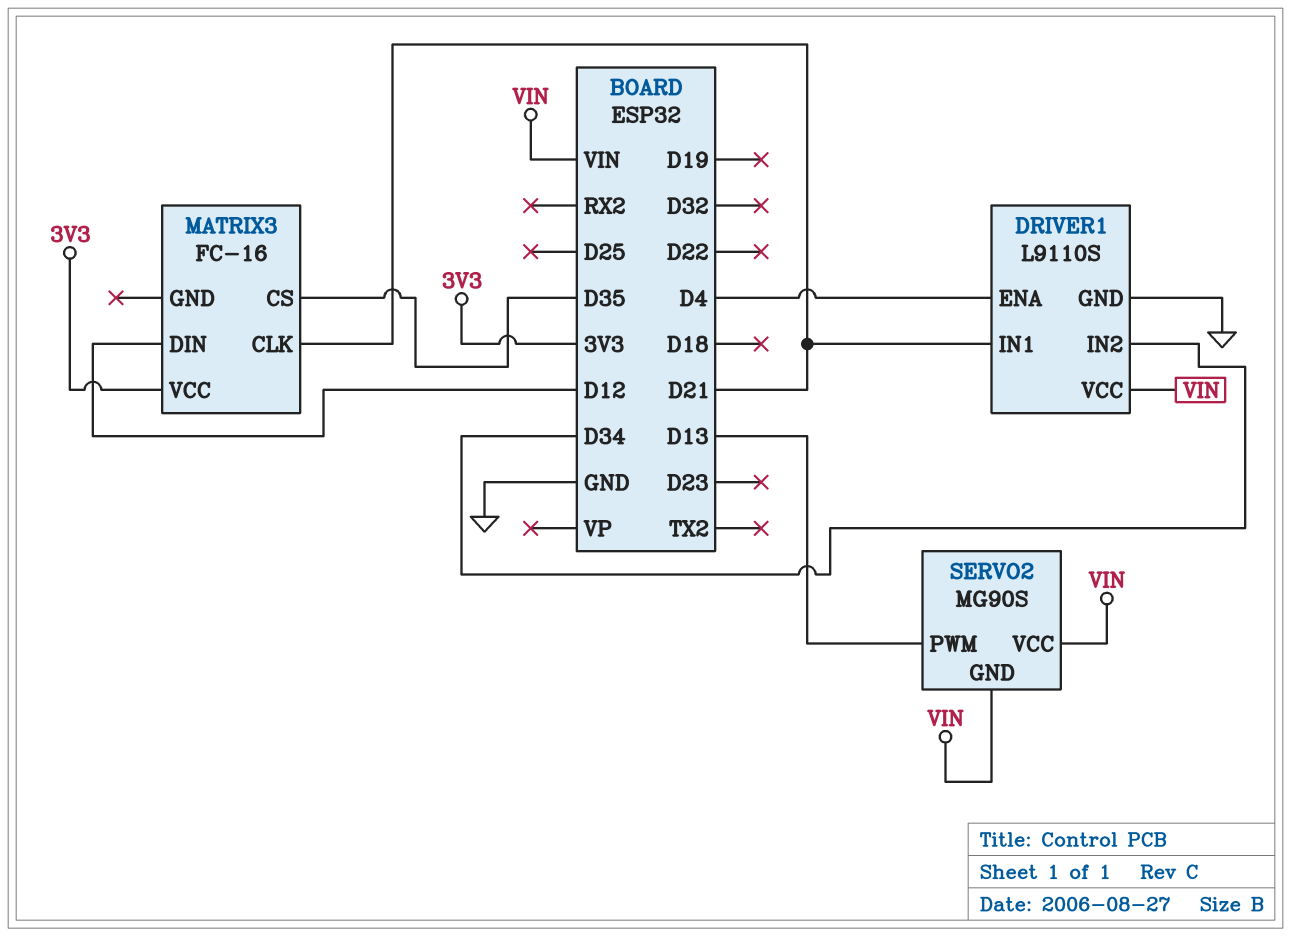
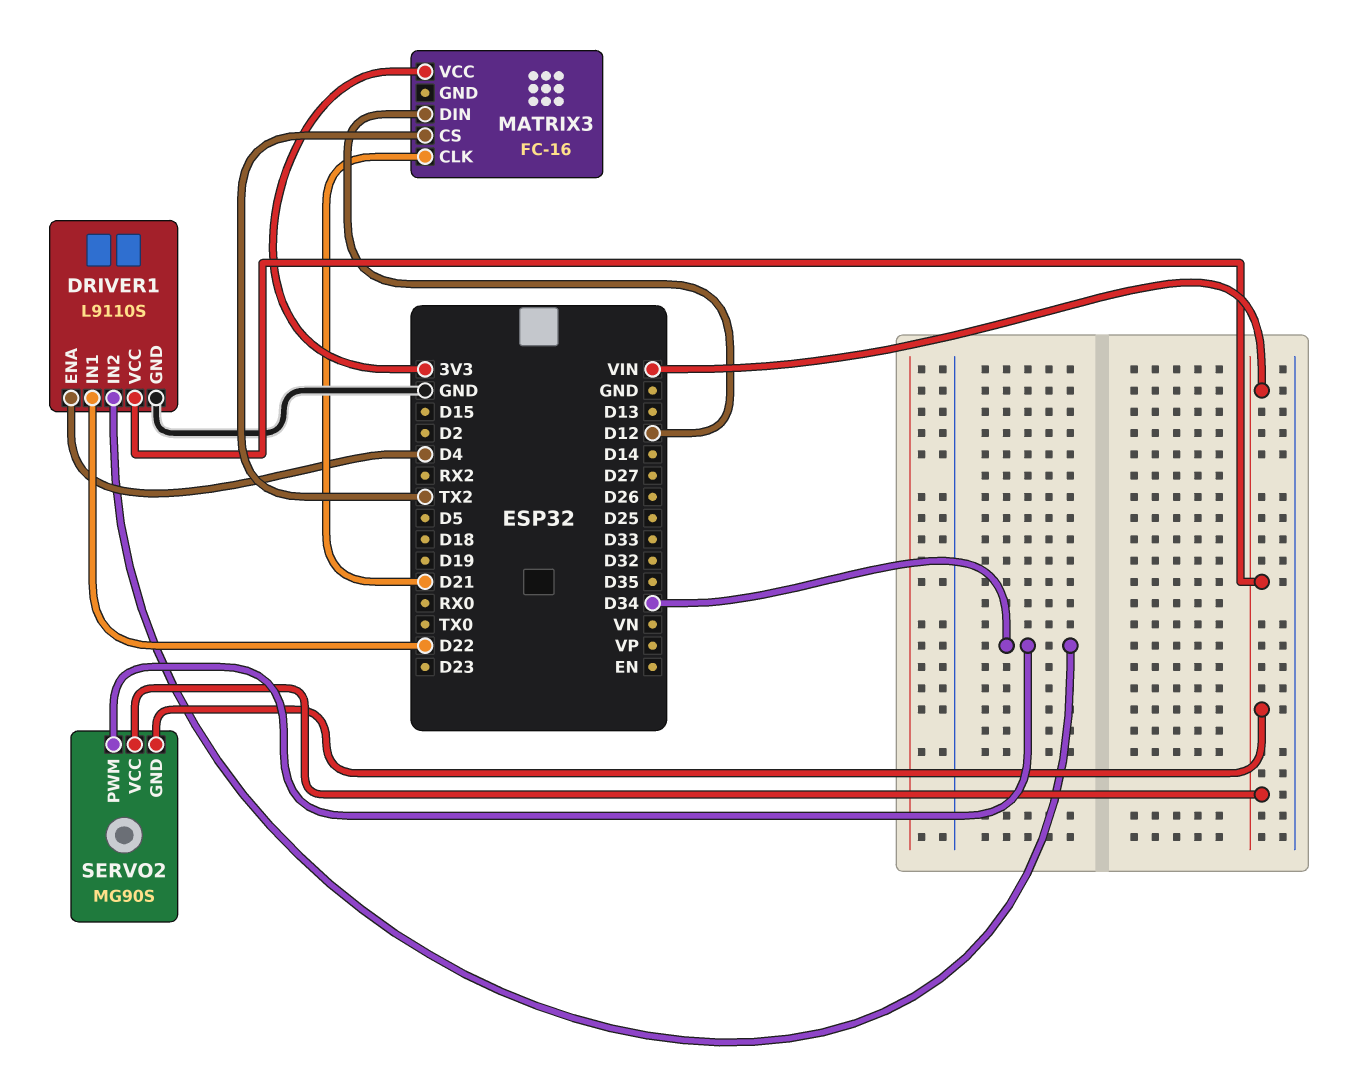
DRIVER1 pin IN1: D21 -> D22
MATRIX3 pin CS: D35 -> TX2
SERVO2 pin PWM: D13 -> D34

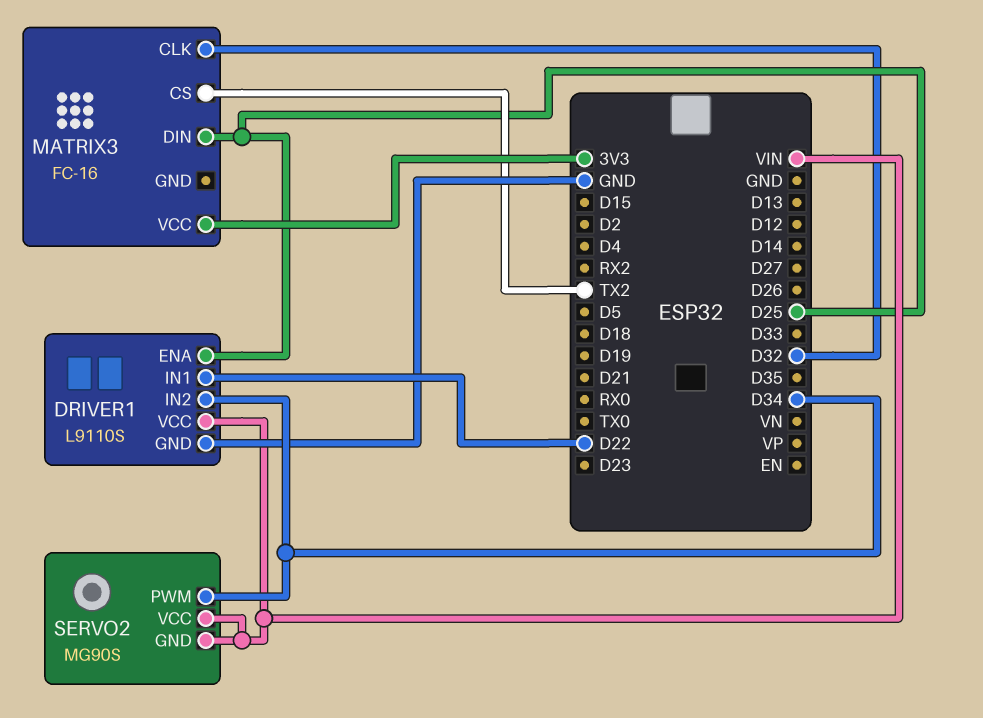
DRIVER1 pin ENA: D4 -> D25
MATRIX3 pin CLK: D21 -> D32
MATRIX3 pin DIN: D12 -> D25

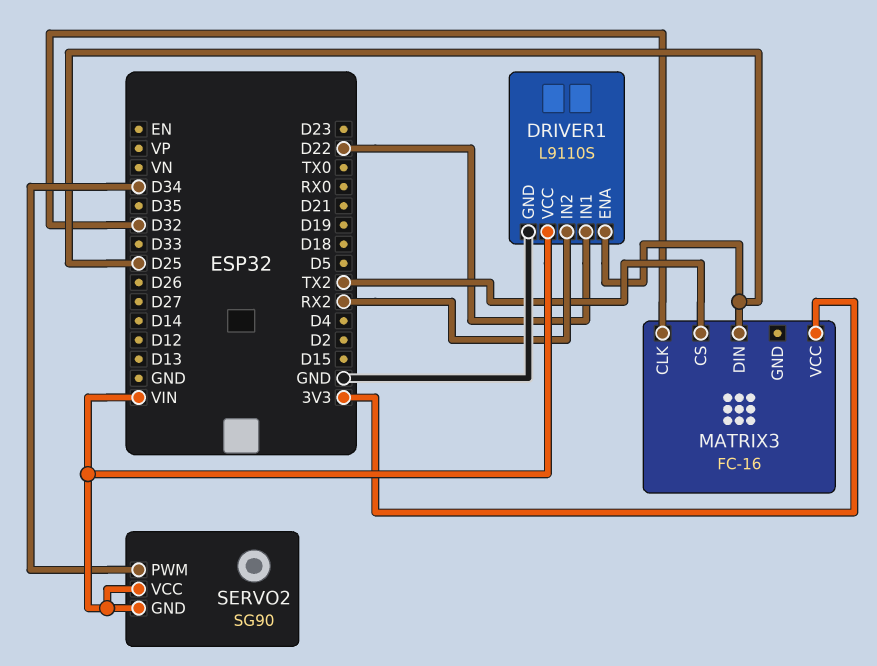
DRIVER1 pin IN2: D34 -> RX2
SERVO2: MG90S -> SG90

